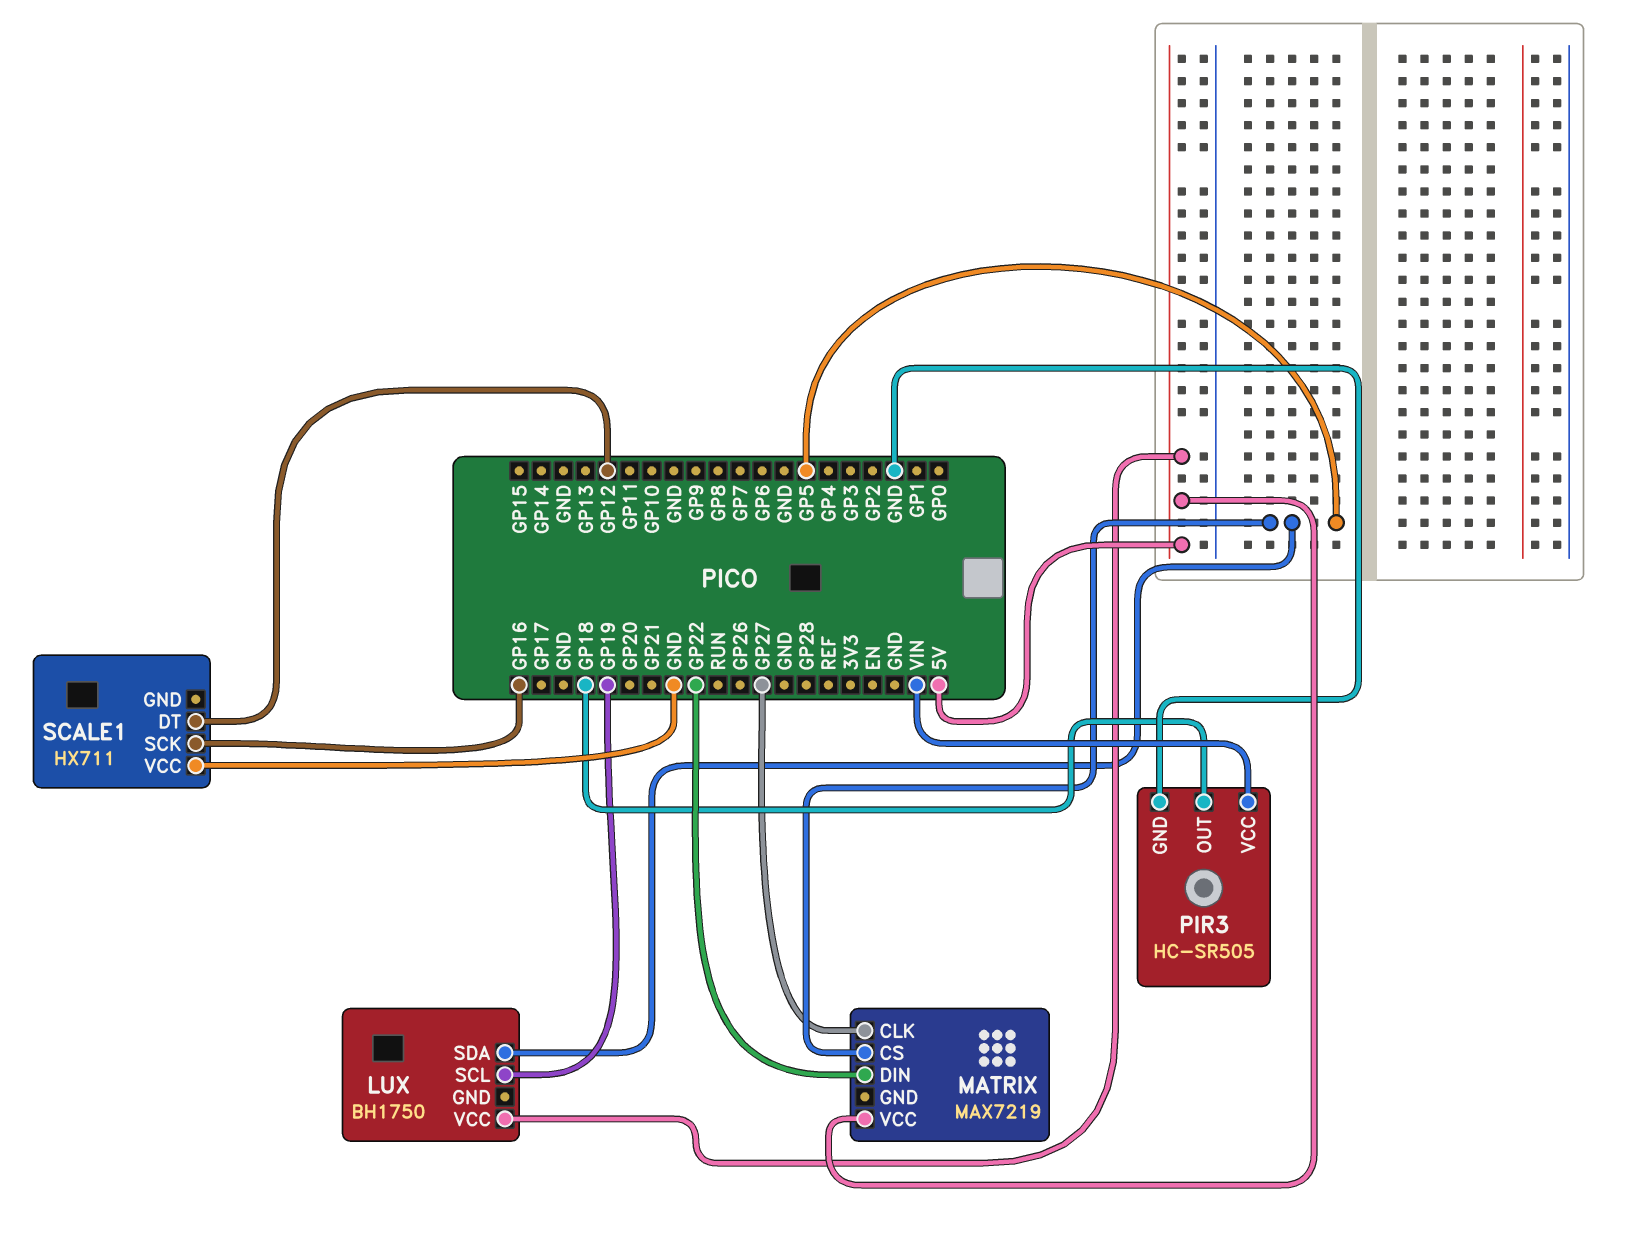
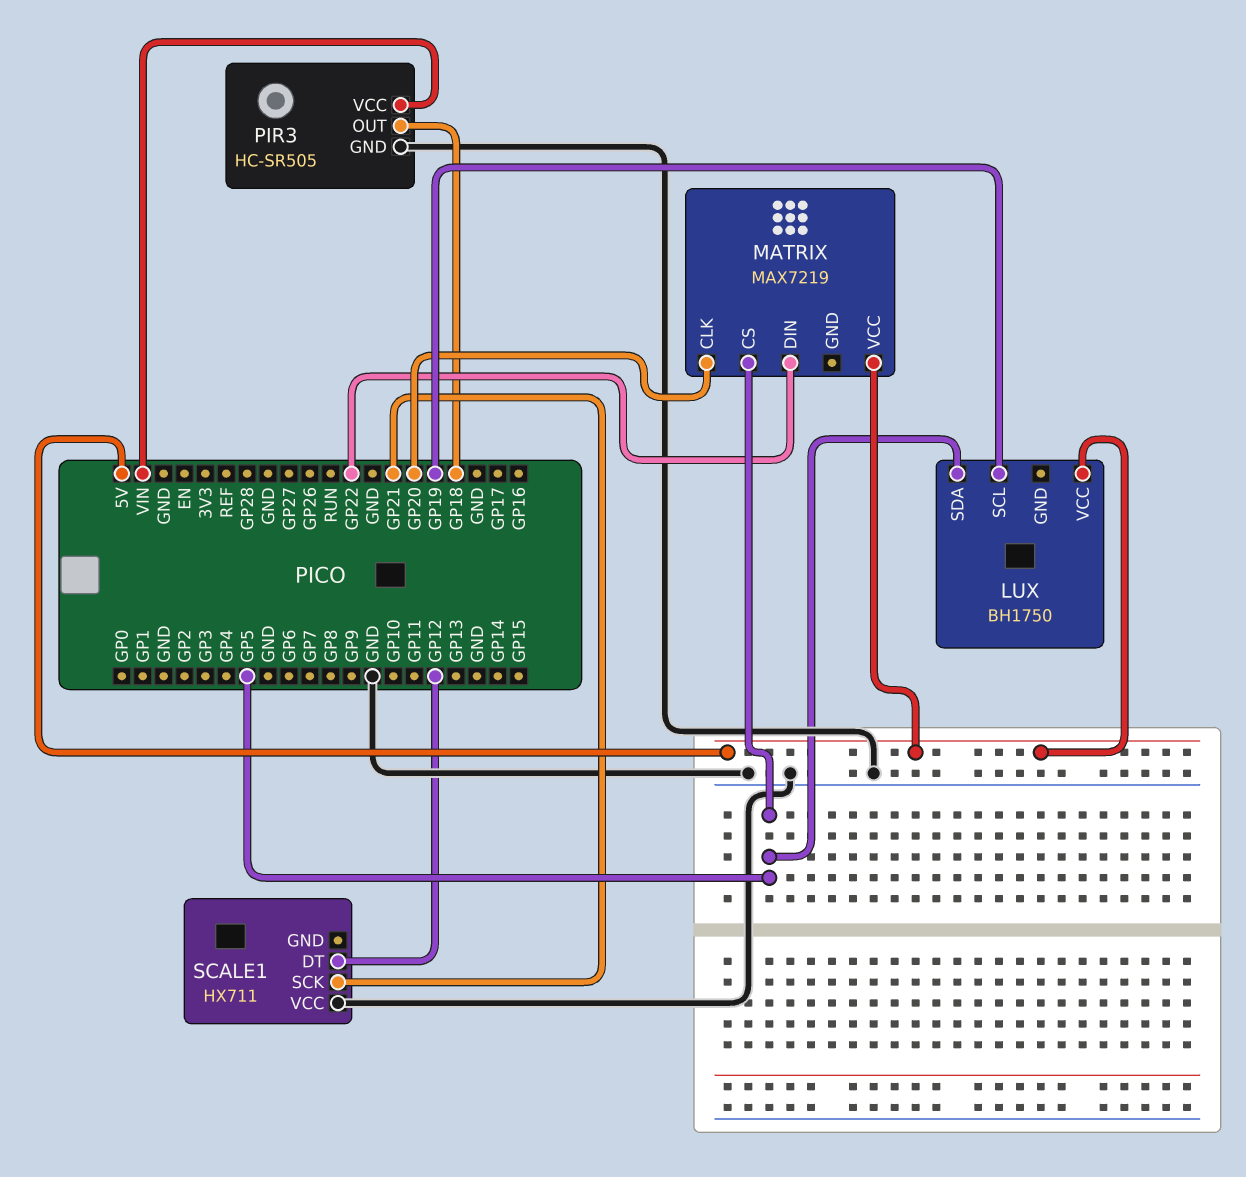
MATRIX pin CLK: GP27 -> GP20
SCALE1 pin SCK: GP16 -> GP21

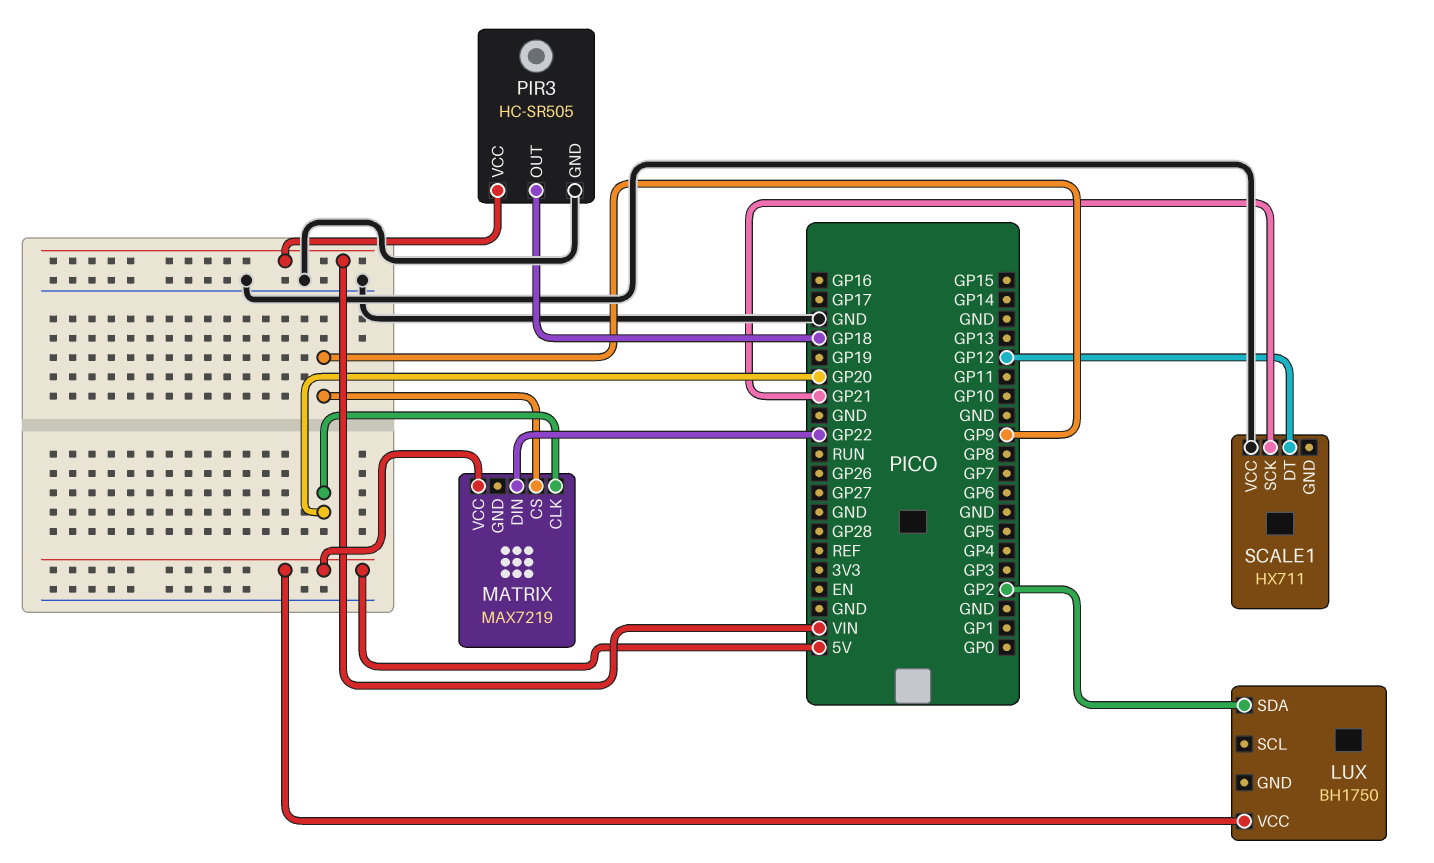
LUX pin SCL: GP19 -> none
LUX pin SDA: GP5 -> GP2
MATRIX pin CS: GP5 -> GP9

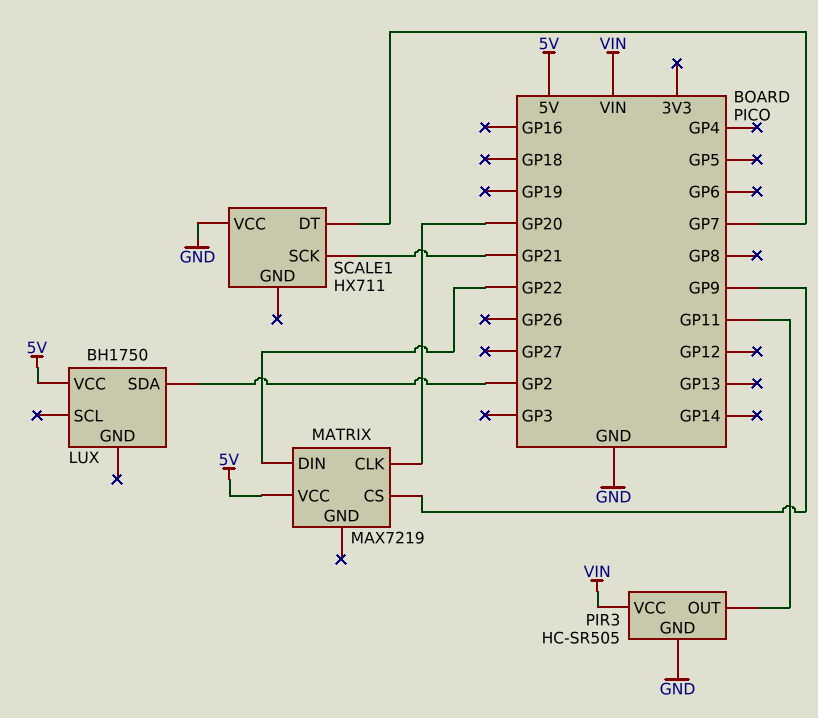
PIR3 pin OUT: GP18 -> GP11
SCALE1 pin DT: GP12 -> GP7

